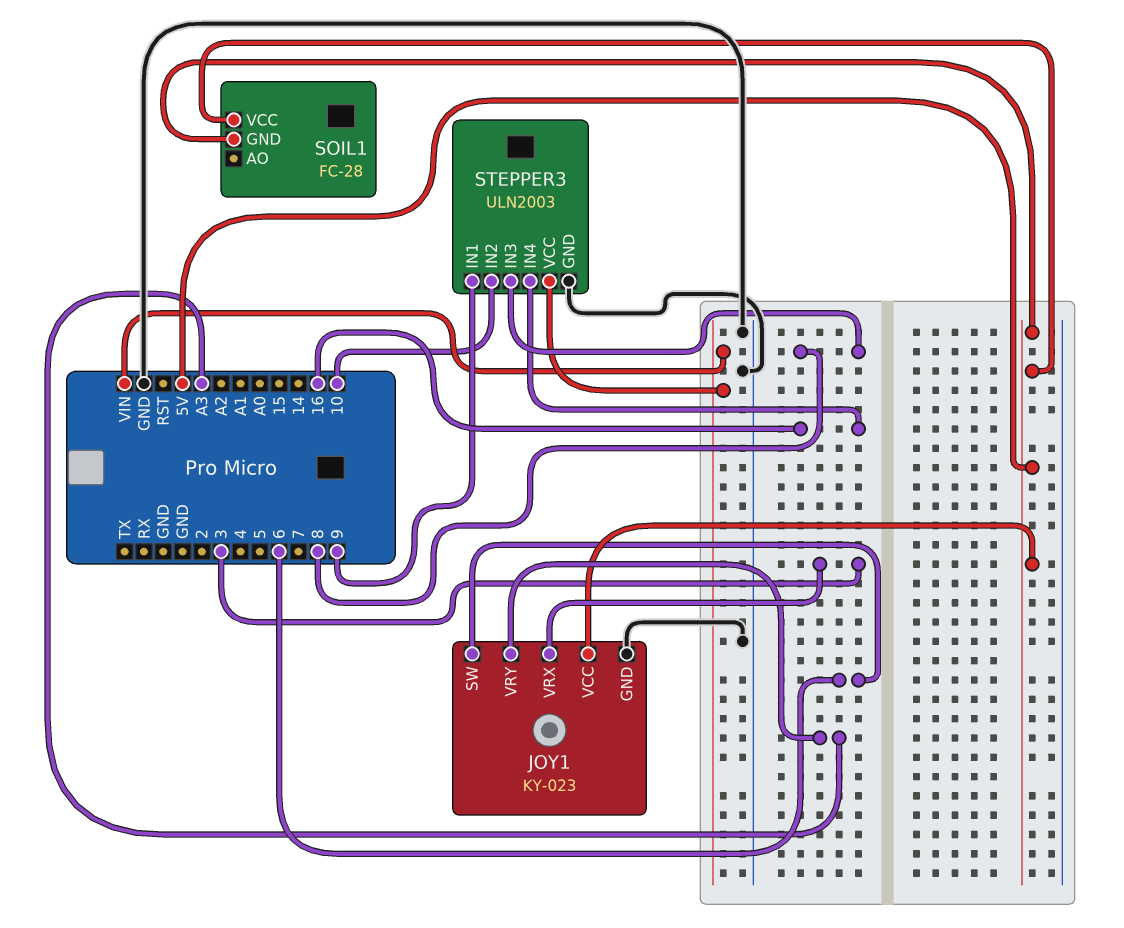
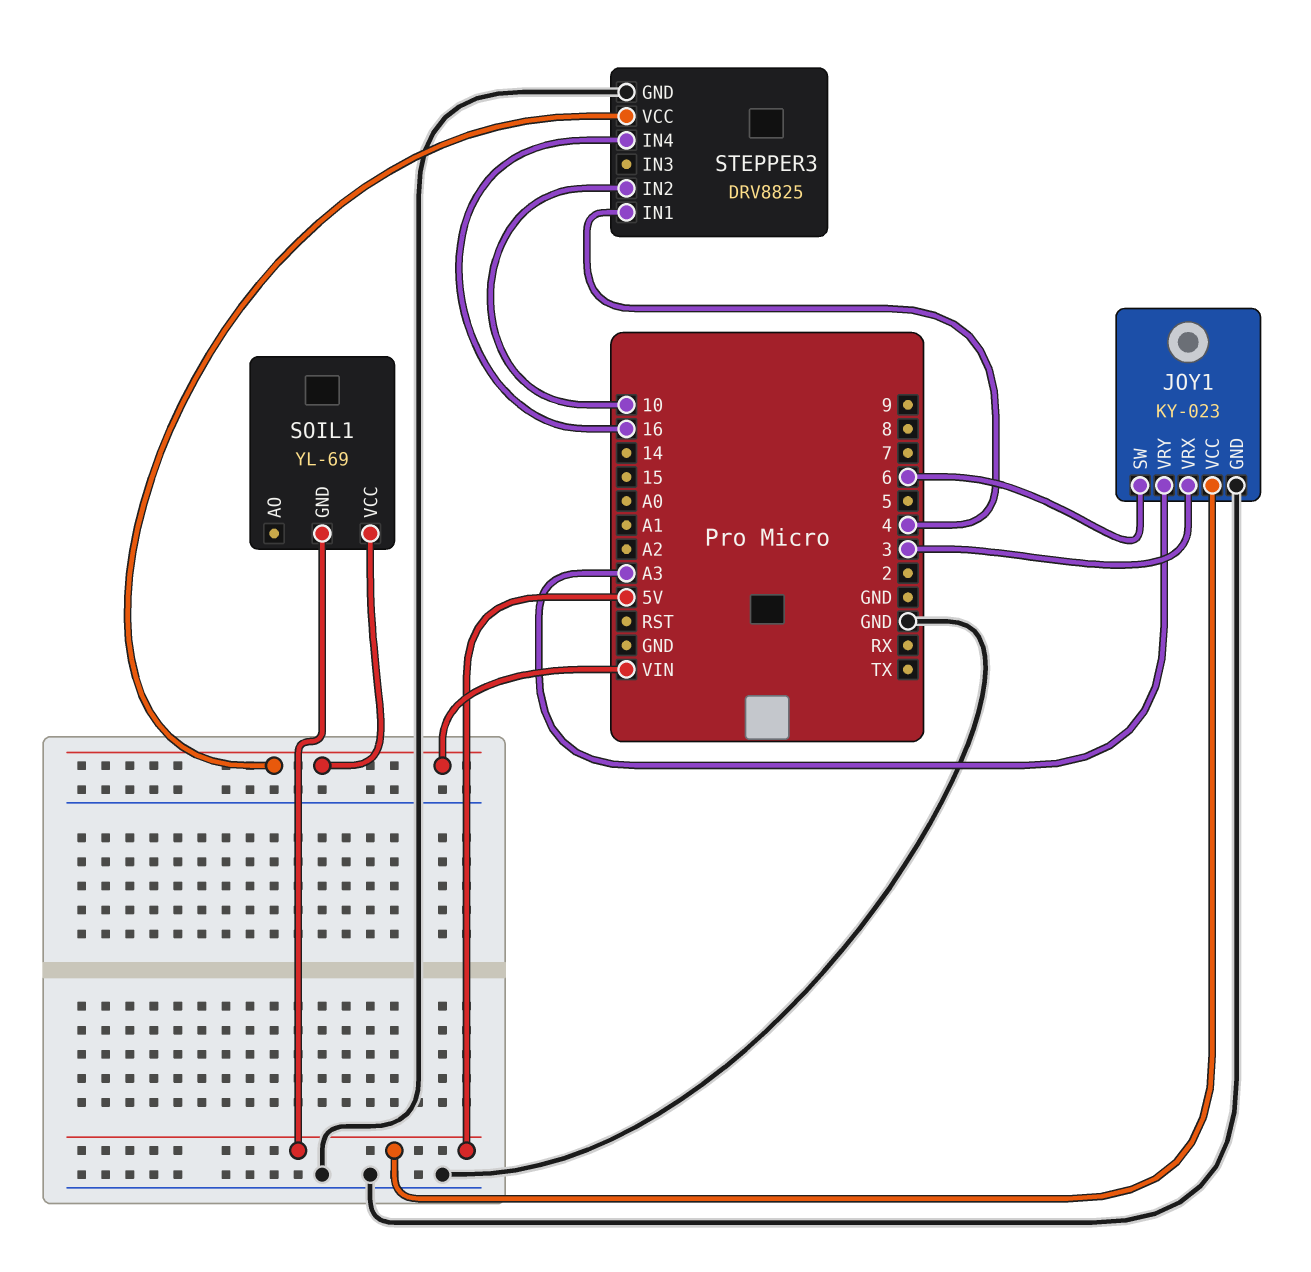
SOIL1: FC-28 -> YL-69
SOIL1 pin VCC: 5V -> VIN
STEPPER3: ULN2003 -> DRV8825
STEPPER3 pin IN1: 9 -> 4
STEPPER3 pin IN3: 8 -> none

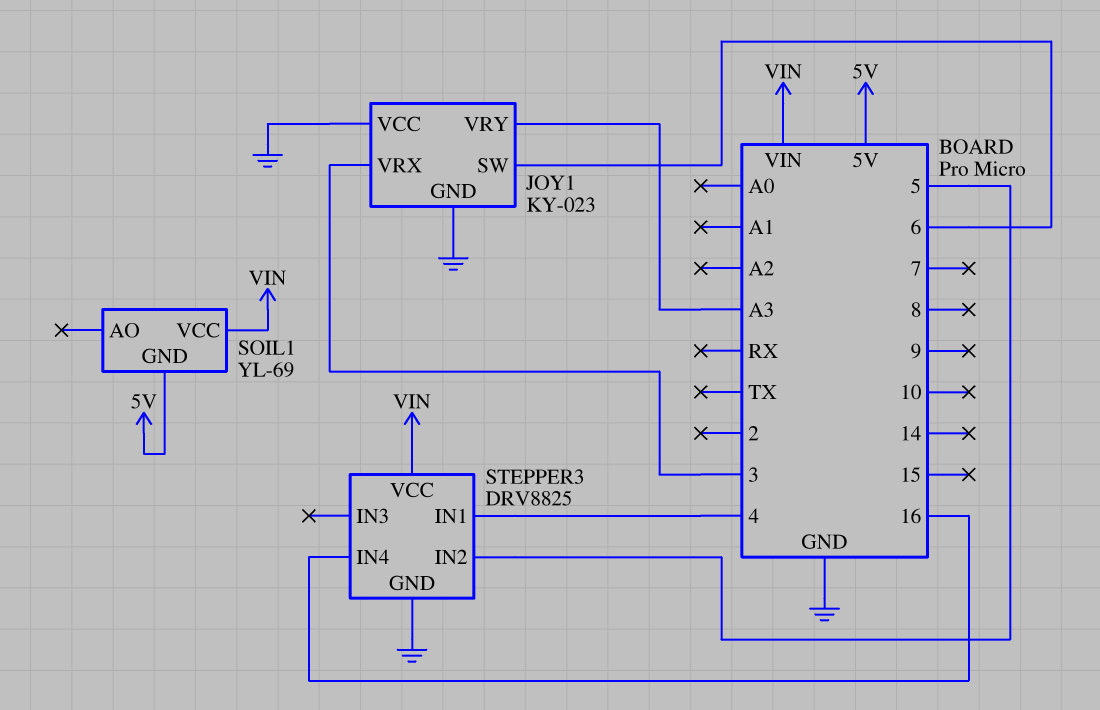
JOY1 pin VCC: 5V -> GND
STEPPER3 pin IN2: 10 -> 5

